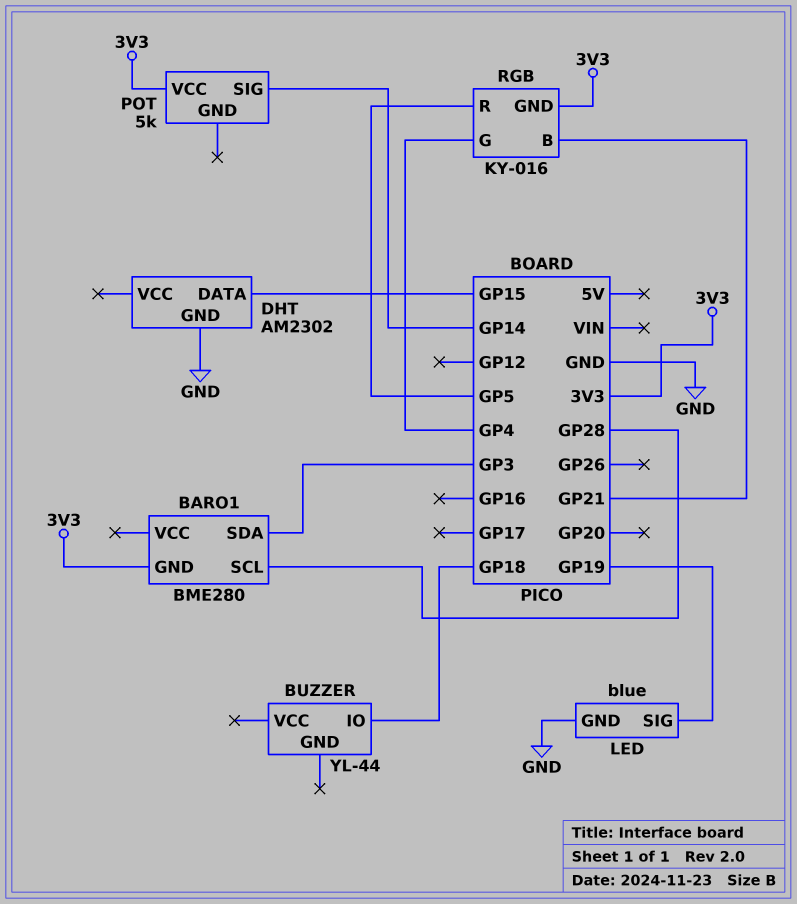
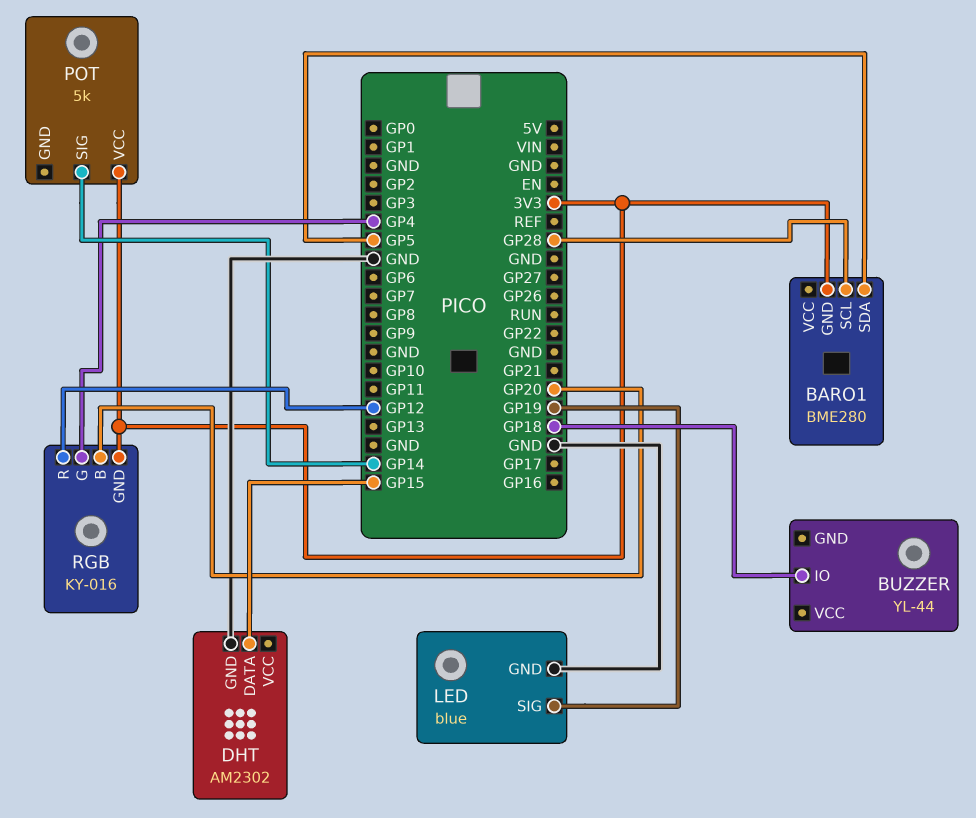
BARO1 pin SDA: GP3 -> GP5
RGB pin B: GP21 -> GP20
RGB pin R: GP5 -> GP12

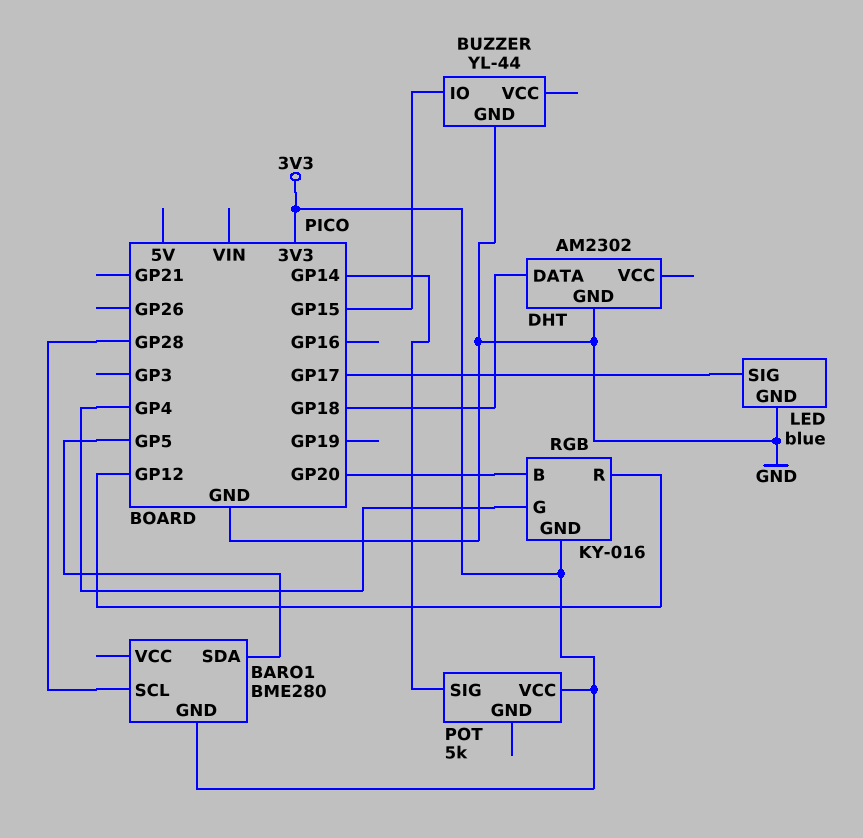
BUZZER pin GND: none -> GND
BUZZER pin IO: GP18 -> GP15
DHT pin DATA: GP15 -> GP18
LED pin SIG: GP19 -> GP17

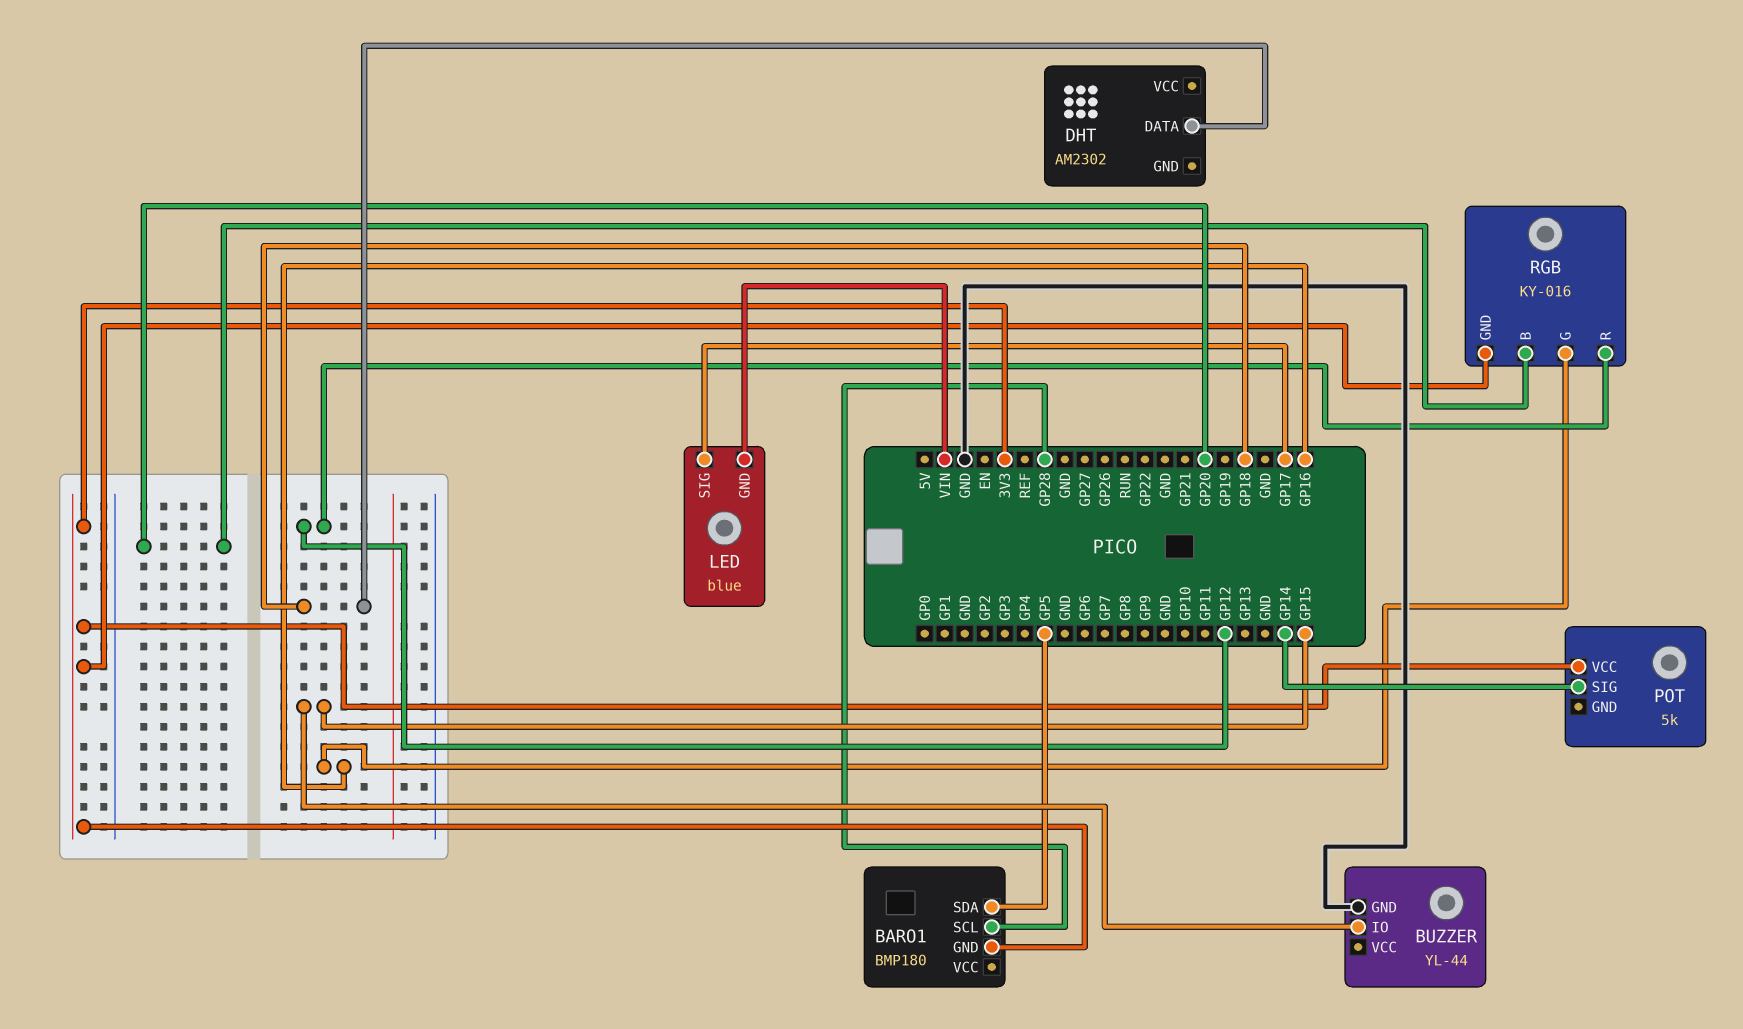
BARO1: BME280 -> BMP180
DHT pin GND: GND -> none
LED pin GND: GND -> VIN
RGB pin G: GP4 -> GP16

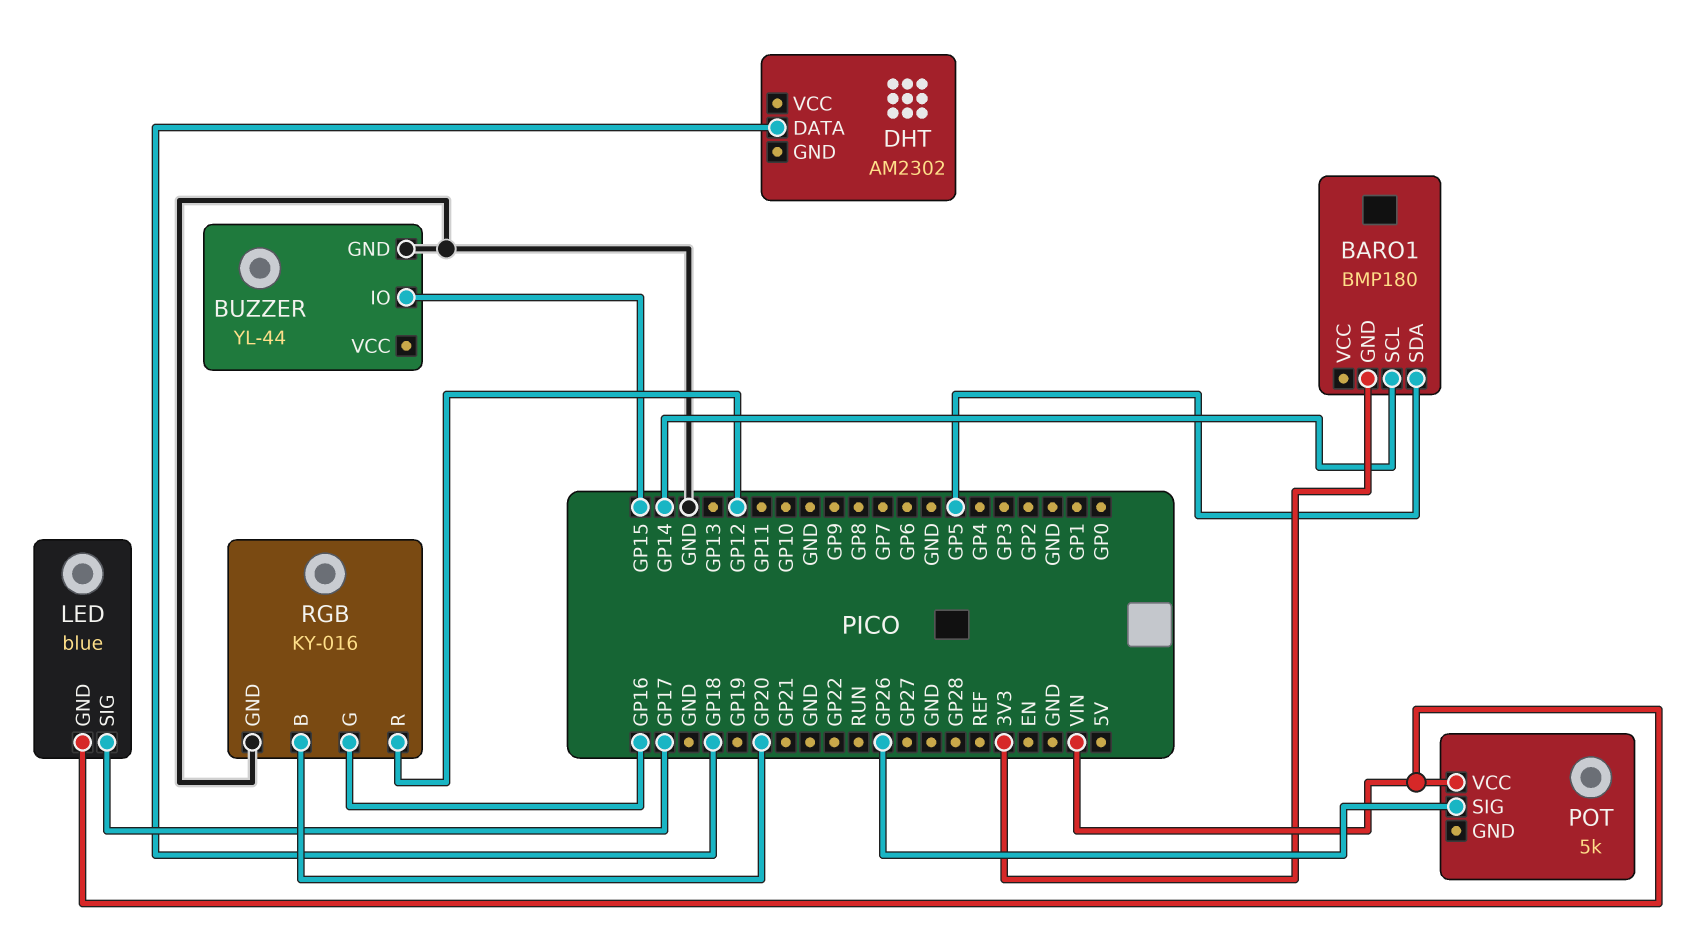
BARO1 pin SCL: GP28 -> GP14
POT pin SIG: GP14 -> GP26
POT pin VCC: 3V3 -> VIN
RGB pin GND: 3V3 -> GND

